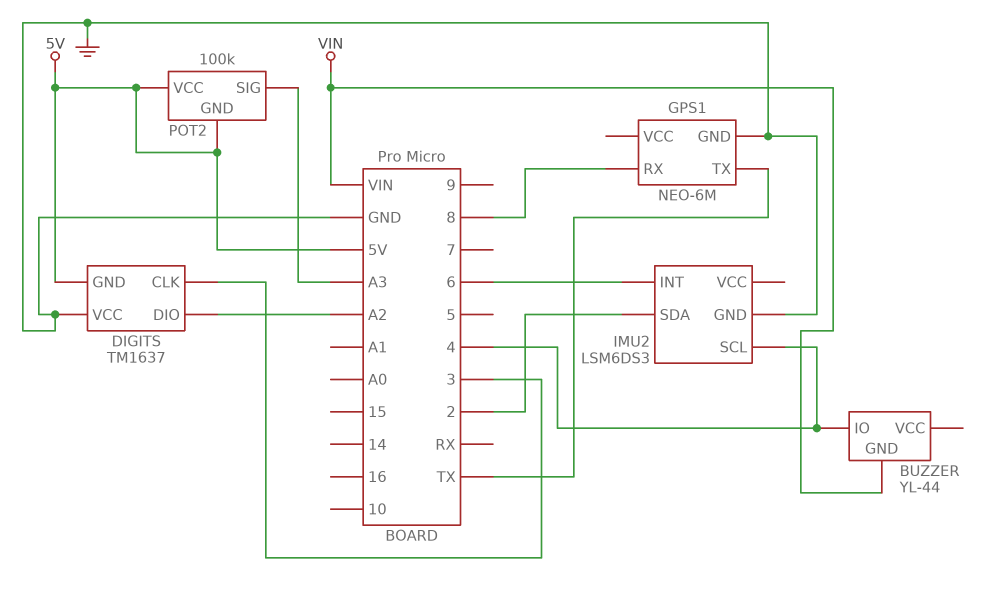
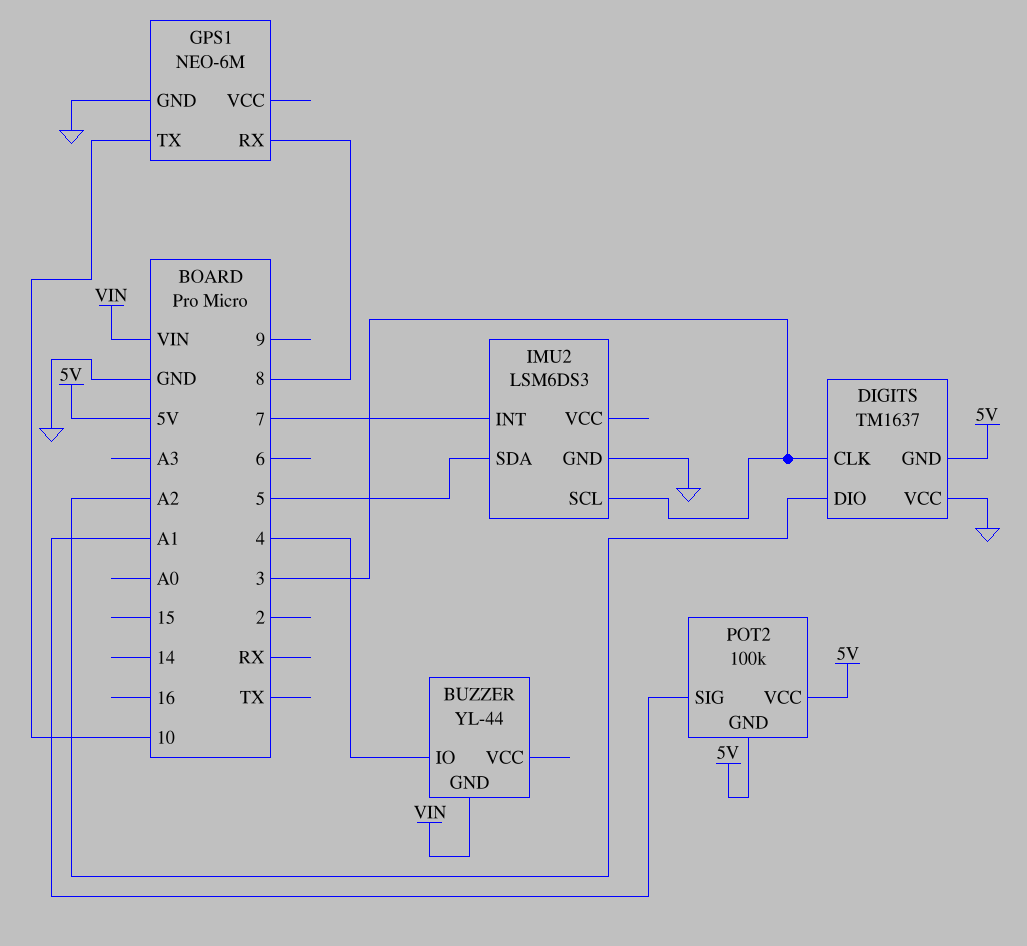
GPS1 pin TX: TX -> 10
IMU2 pin INT: 6 -> 7
IMU2 pin SCL: 4 -> 3
IMU2 pin SDA: 2 -> 5
POT2 pin SIG: A3 -> A1

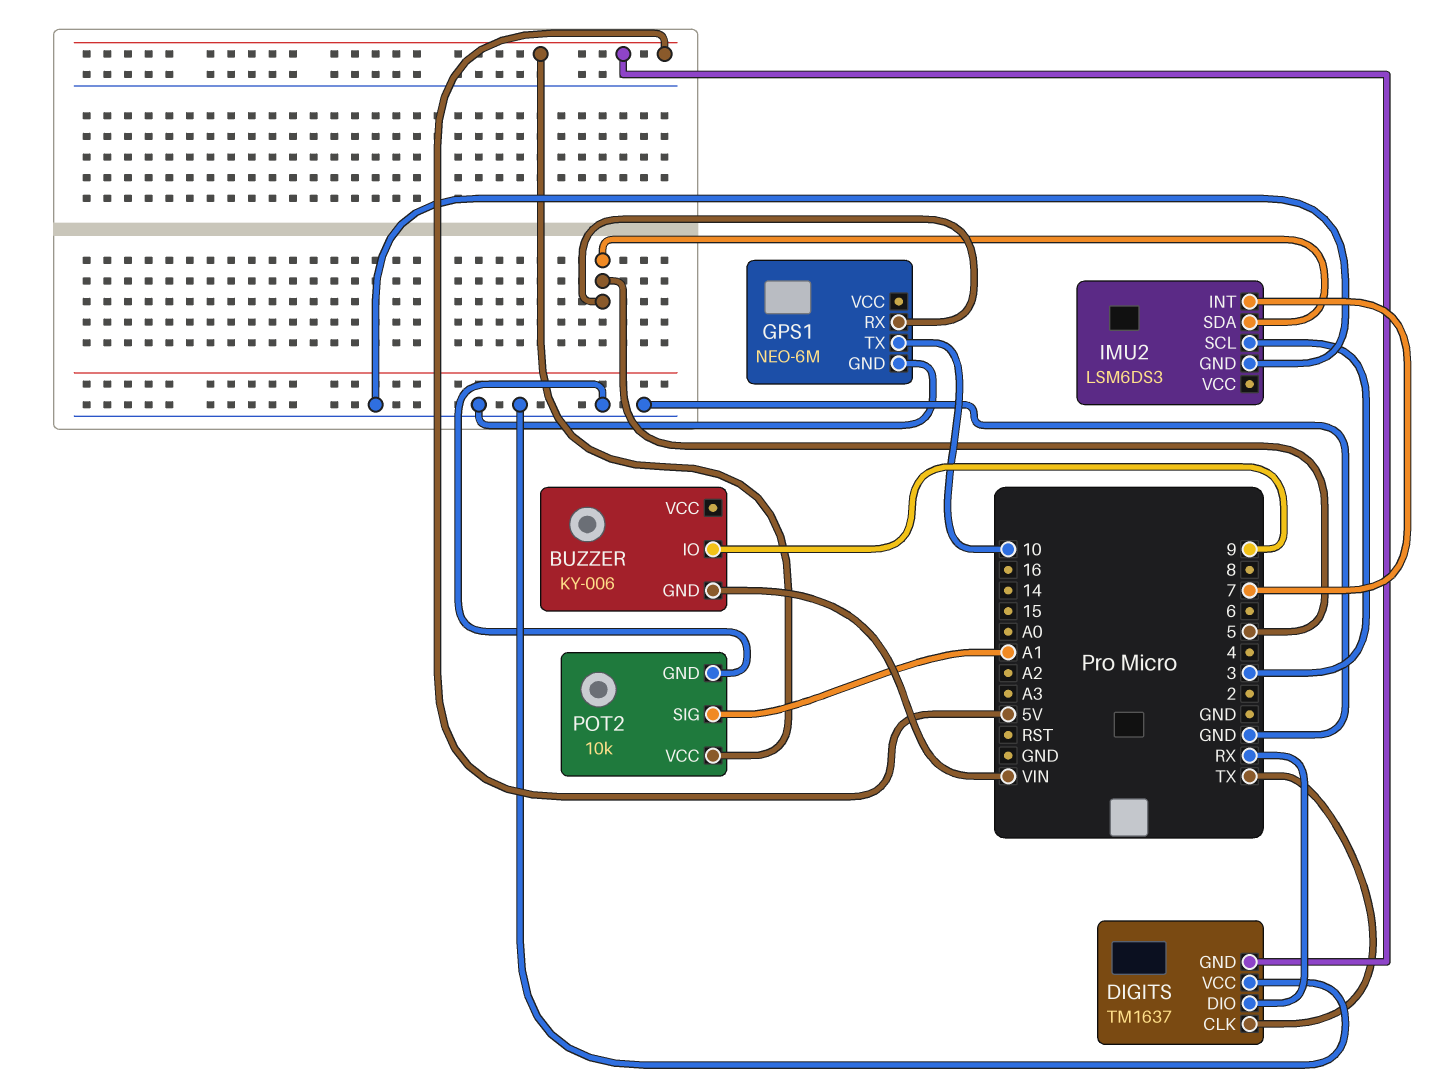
BUZZER: YL-44 -> KY-006
BUZZER pin IO: 4 -> 9
DIGITS pin CLK: 3 -> TX
DIGITS pin DIO: A2 -> RX
GPS1 pin RX: 8 -> 5
POT2: 100k -> 10k
POT2 pin GND: 5V -> GND

